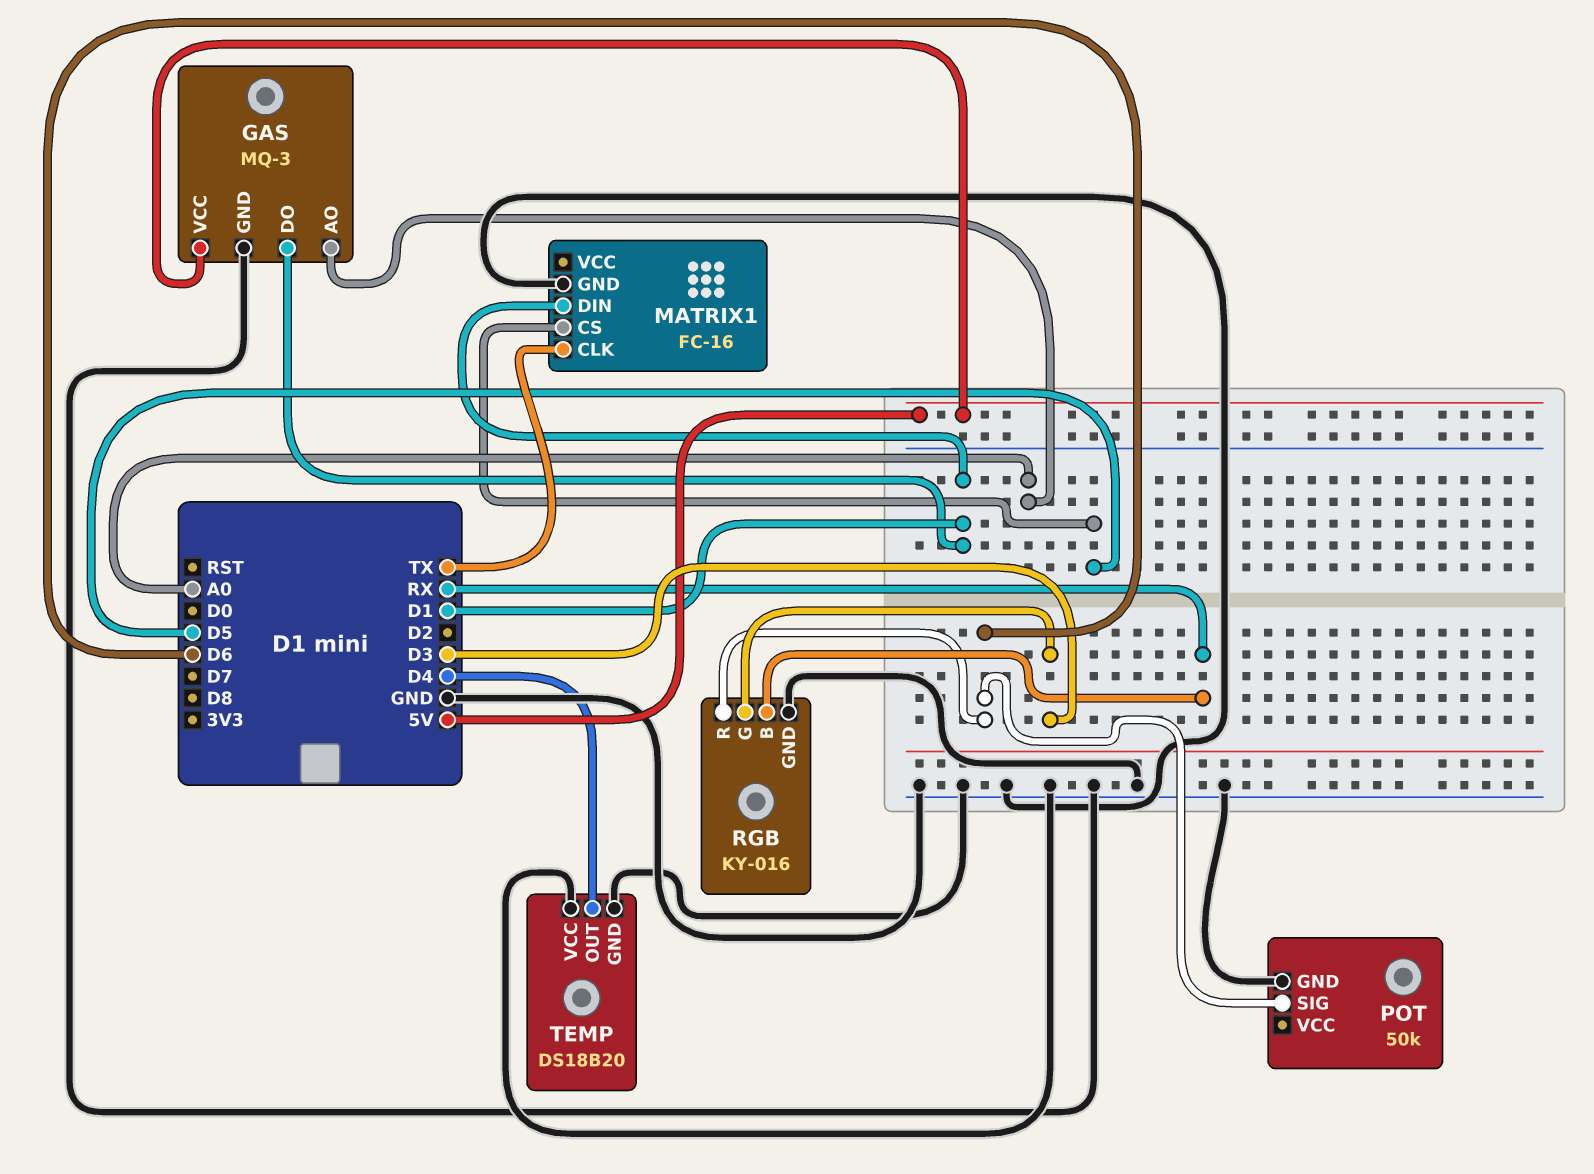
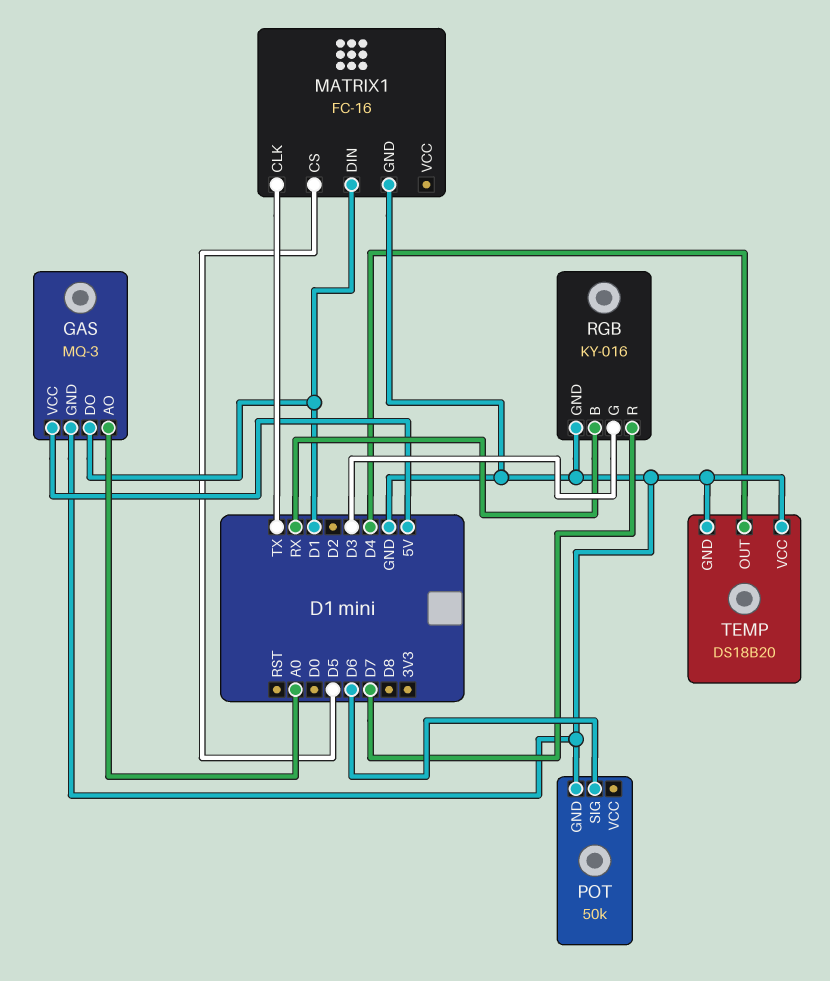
RGB pin R: D6 -> D7

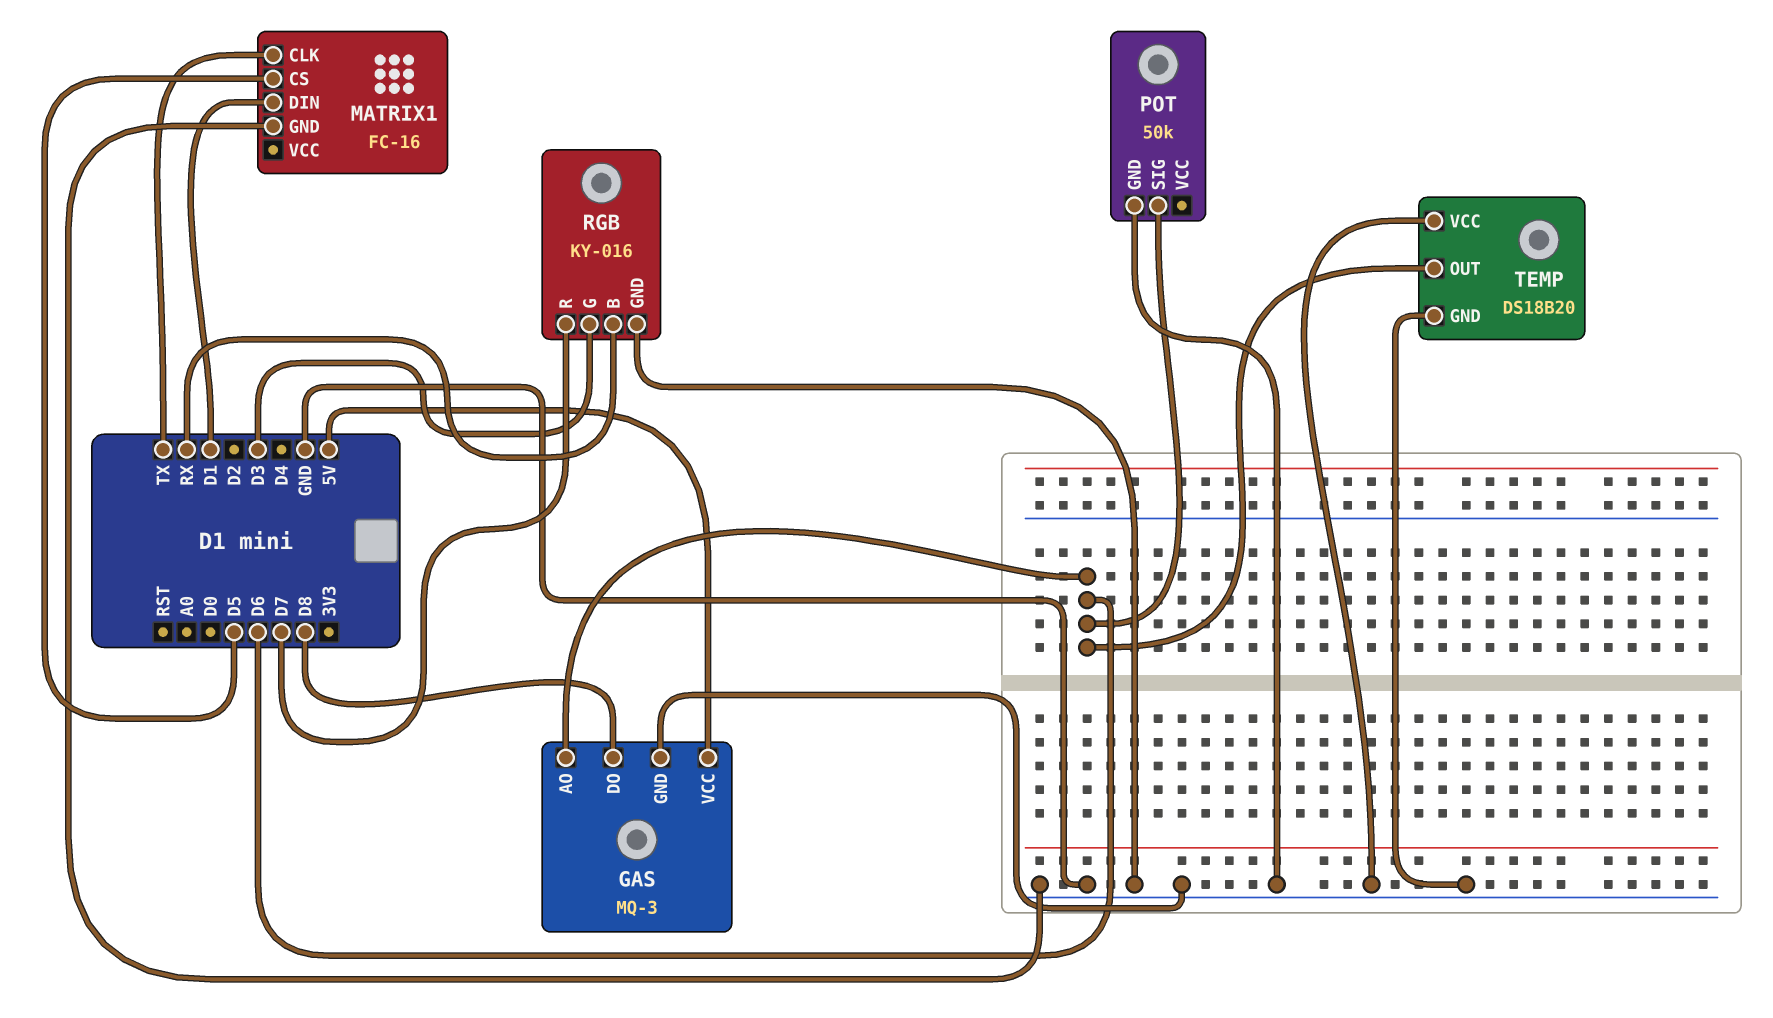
GAS pin AO: A0 -> D6
GAS pin DO: D1 -> D8
TEMP pin OUT: D4 -> D6

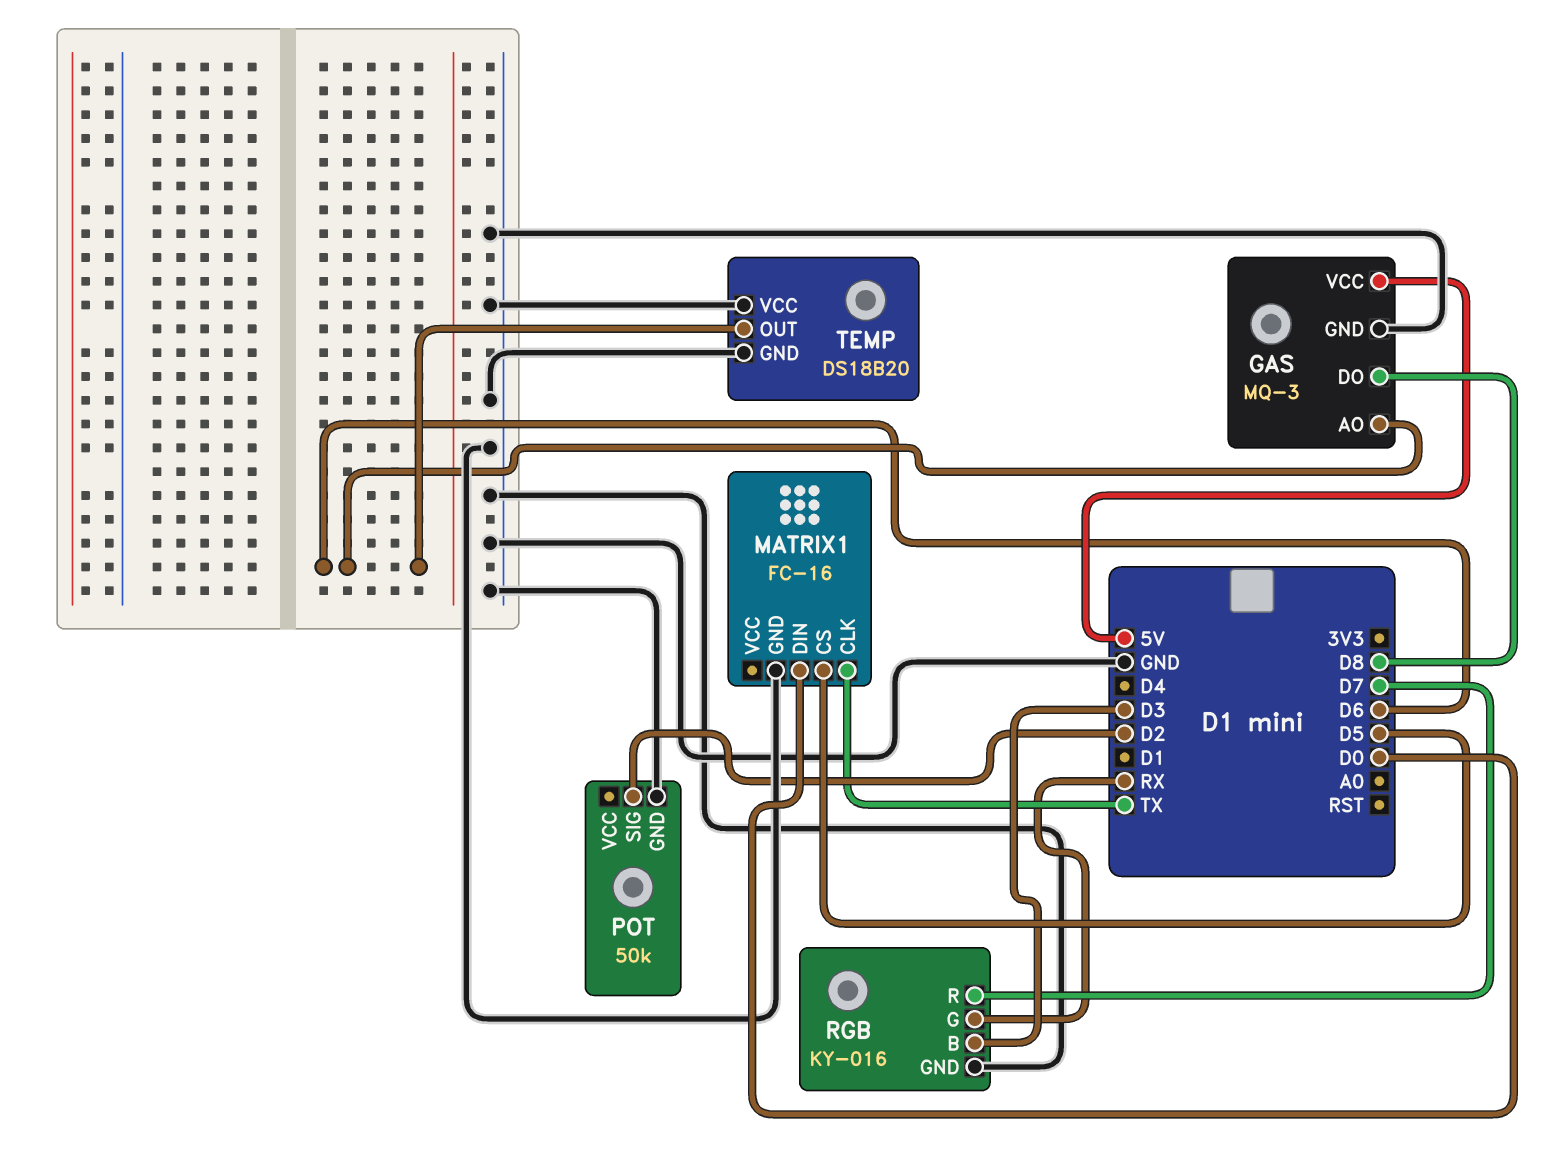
MATRIX1 pin DIN: D1 -> D0
POT pin SIG: D6 -> D2
RGB pin B: RX -> D3
RGB pin G: D3 -> RX

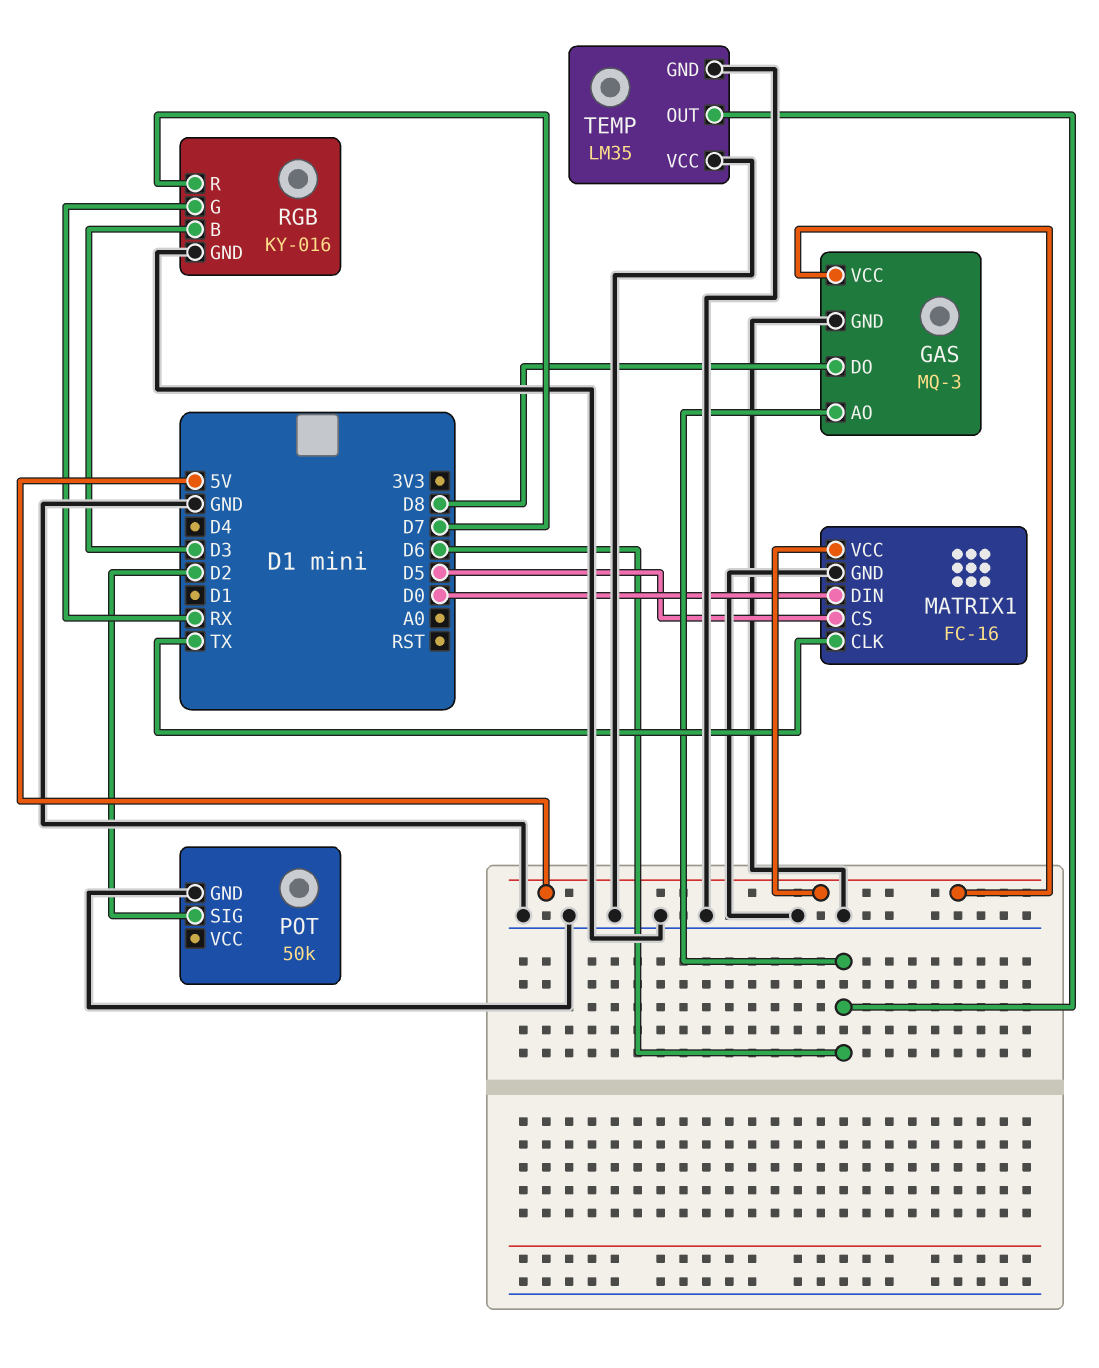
MATRIX1 pin VCC: none -> 5V
TEMP: DS18B20 -> LM35

